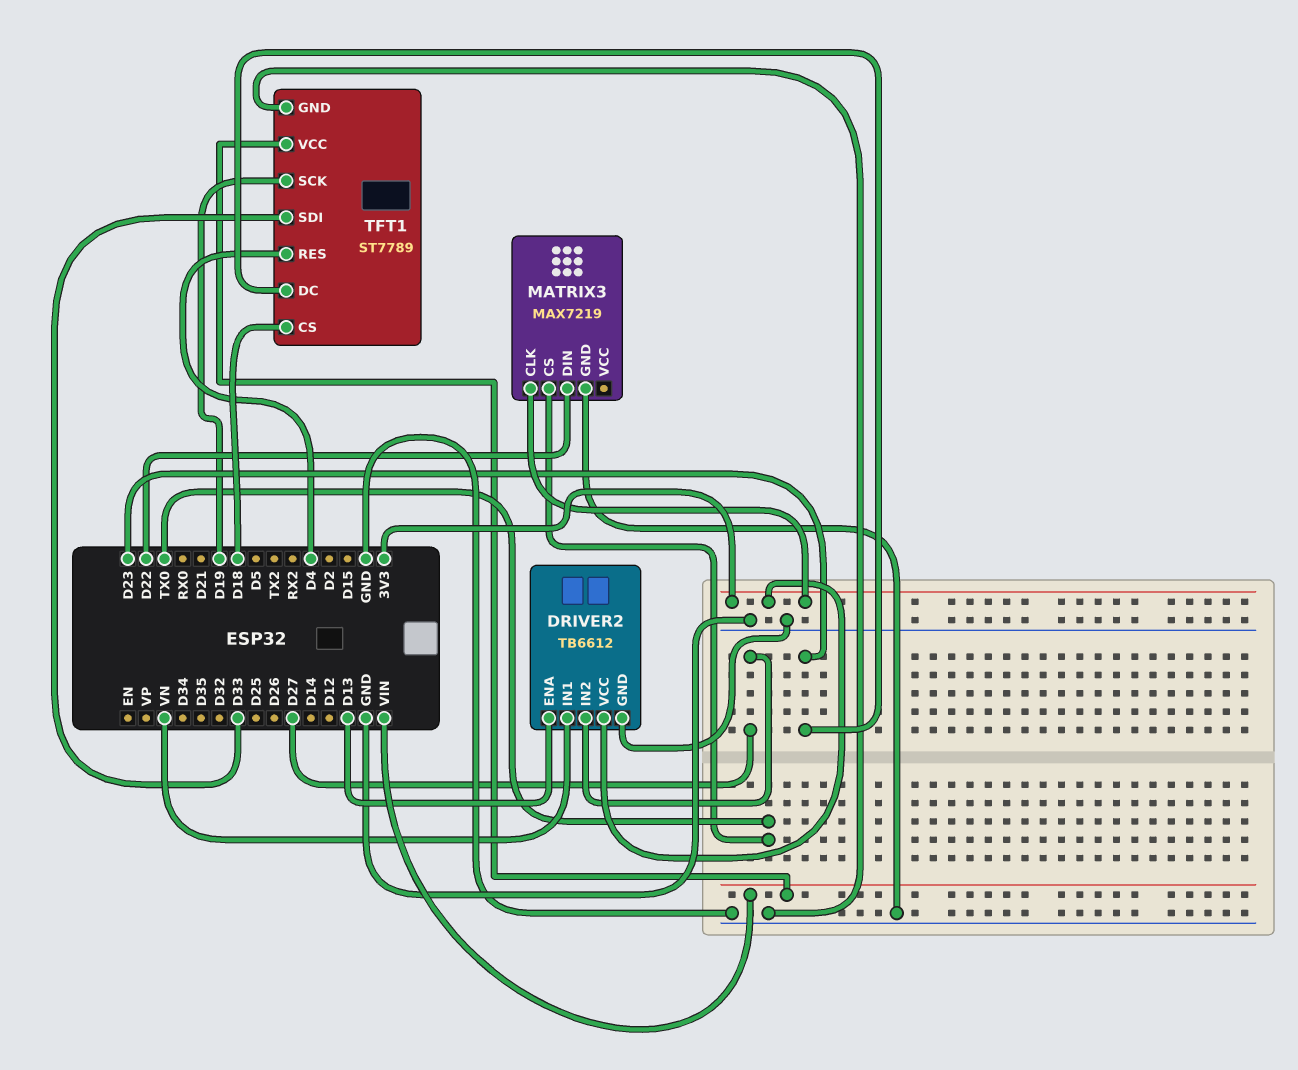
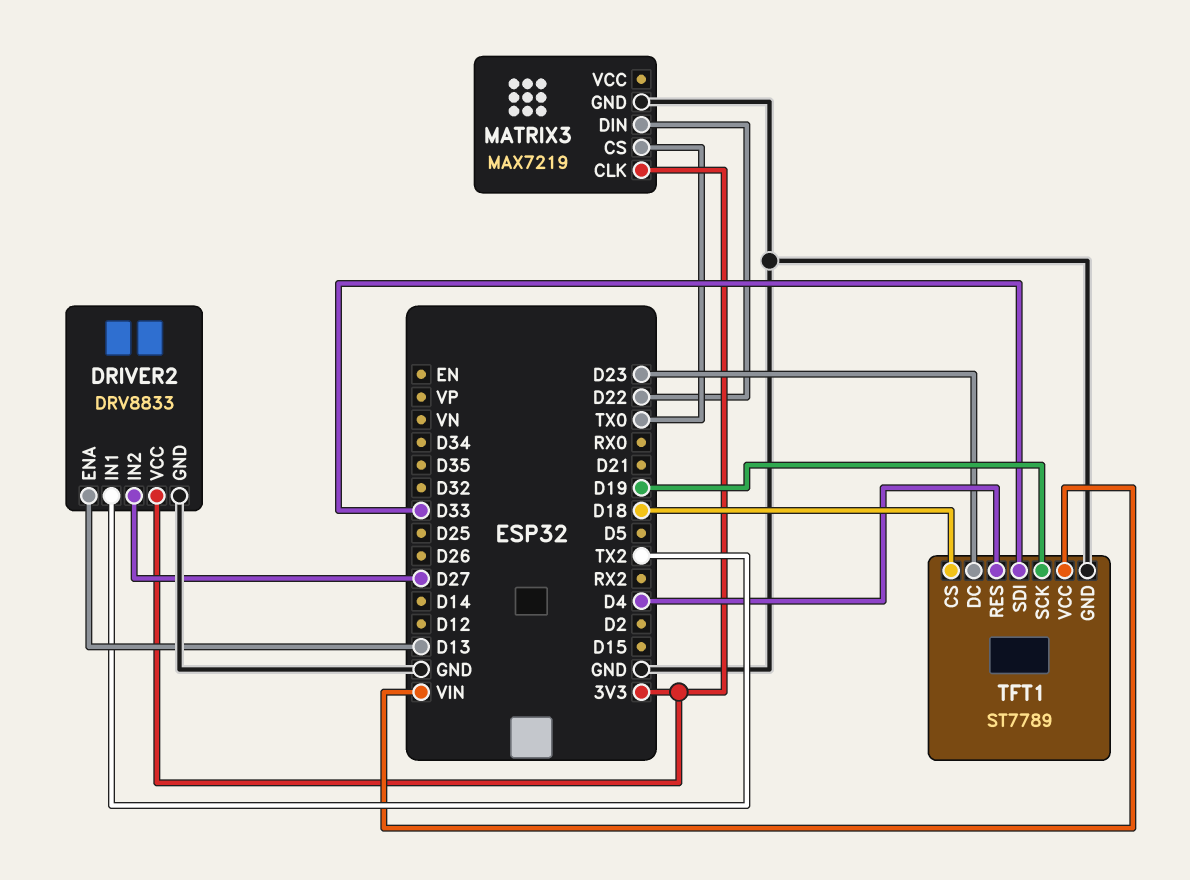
DRIVER2: TB6612 -> DRV8833
DRIVER2 pin IN1: VN -> TX2

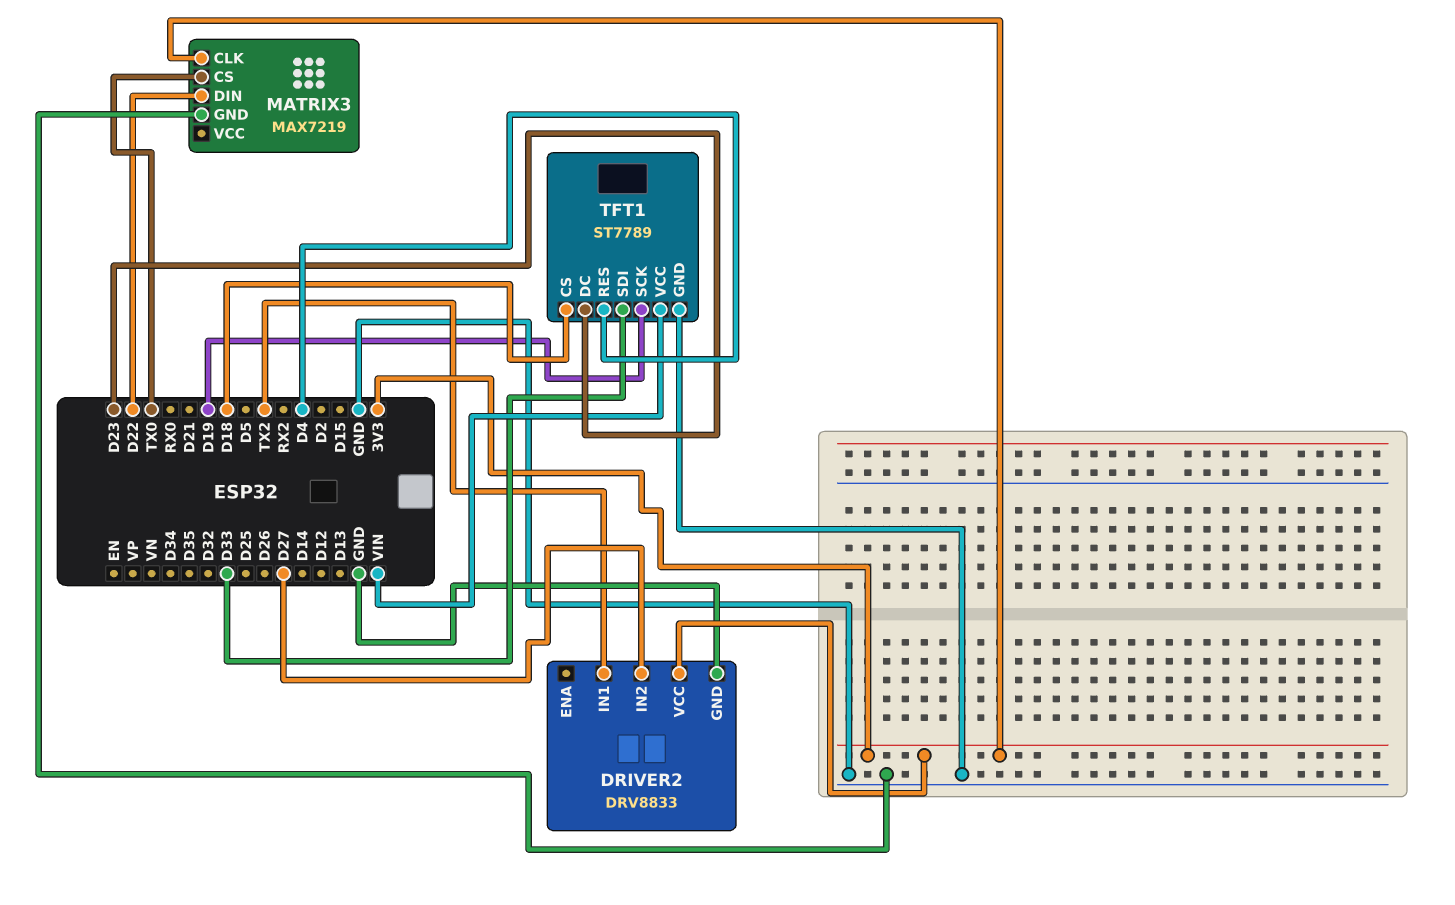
DRIVER2 pin ENA: D13 -> none

